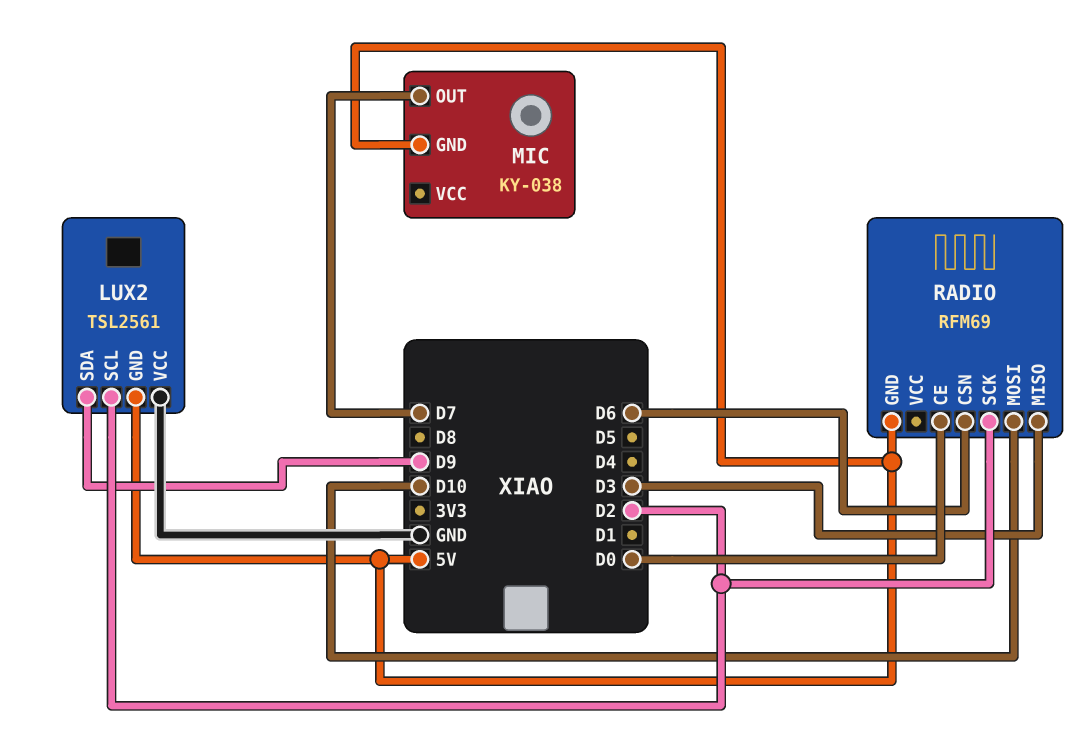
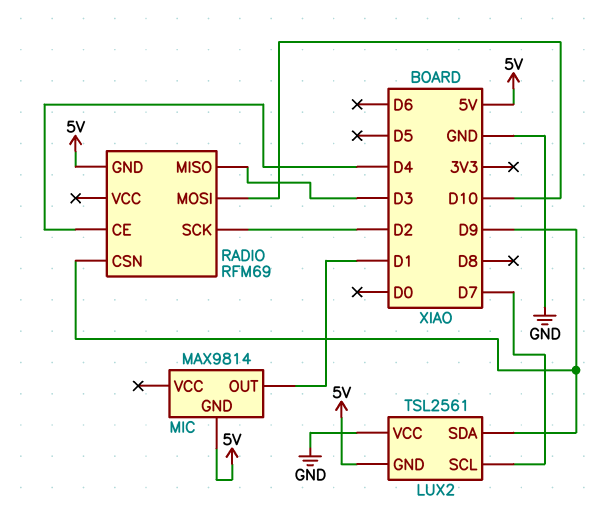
LUX2 pin SCL: D2 -> D7
MIC: KY-038 -> MAX9814
MIC pin OUT: D7 -> D1
RADIO pin CE: D0 -> D4
RADIO pin CSN: D6 -> D9

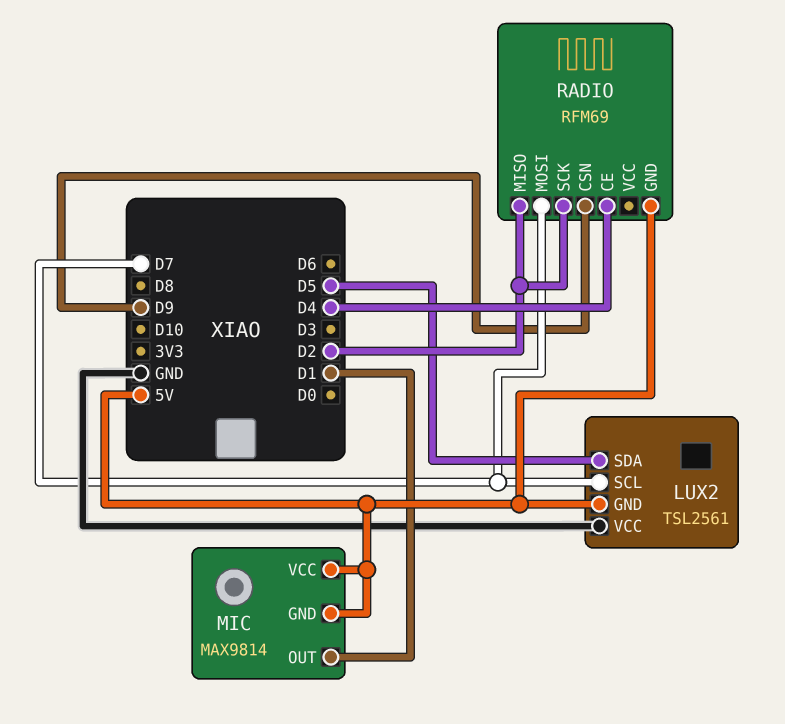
LUX2 pin SDA: D9 -> D5
MIC pin VCC: none -> 5V
RADIO pin MISO: D3 -> D2
RADIO pin MOSI: D10 -> D7

